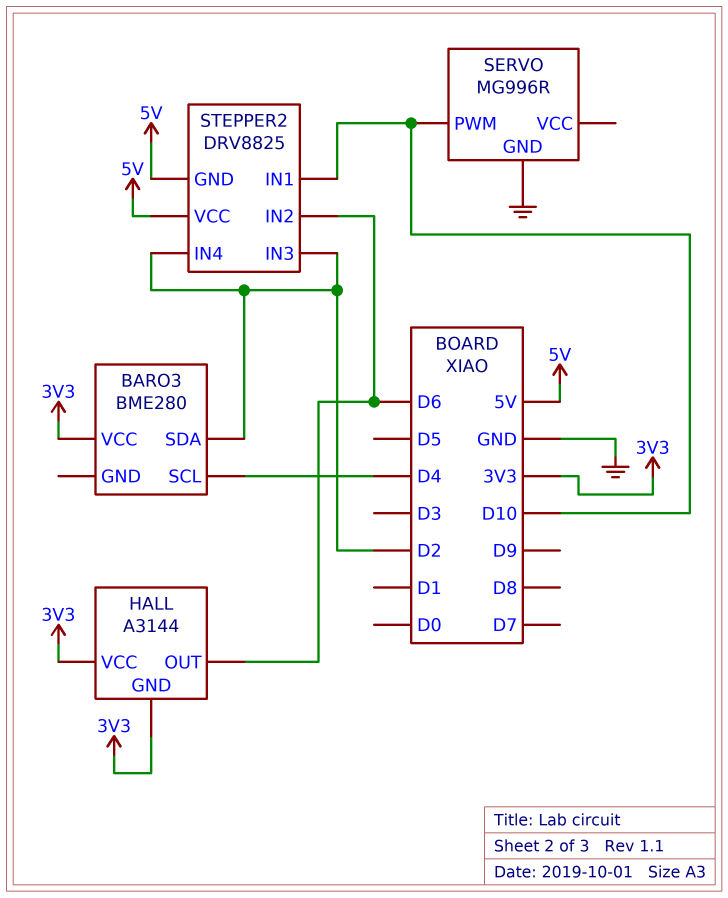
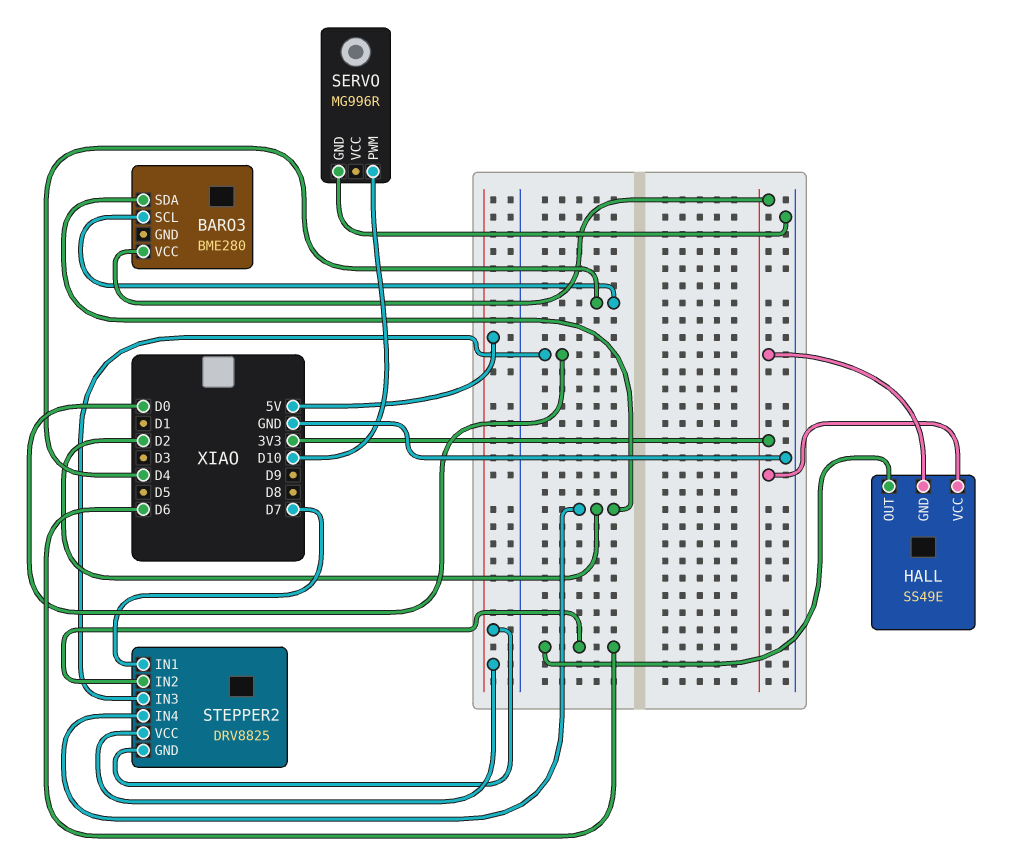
HALL: A3144 -> SS49E
STEPPER2 pin IN1: D10 -> D7
STEPPER2 pin IN3: D2 -> D0

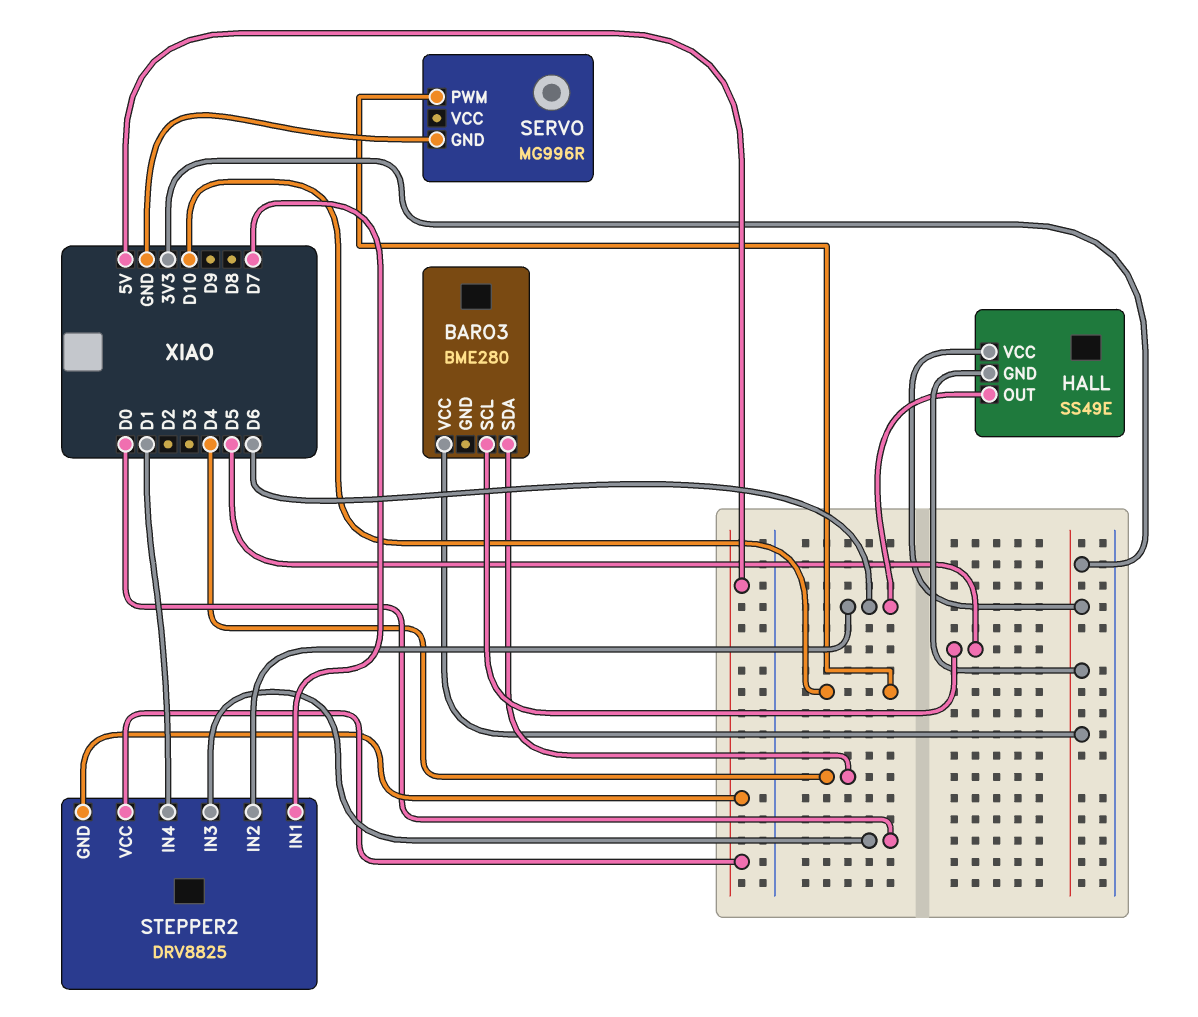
BARO3 pin SCL: D4 -> D5
BARO3 pin SDA: D2 -> D4
STEPPER2 pin IN4: D2 -> D1

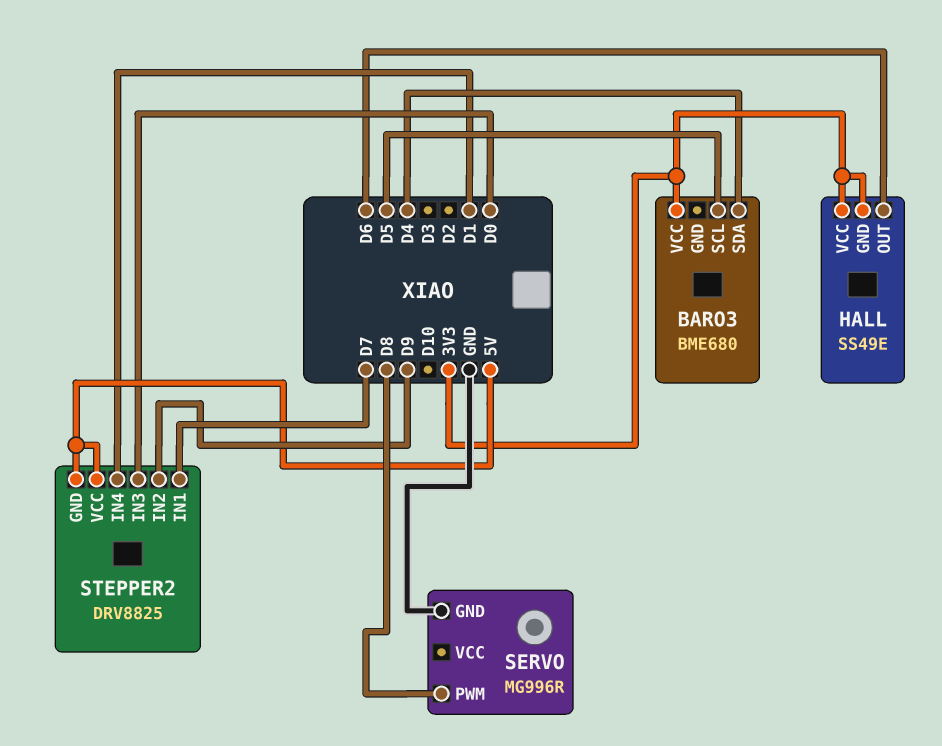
BARO3: BME280 -> BME680
SERVO pin PWM: D10 -> D8
STEPPER2 pin IN2: D6 -> D9

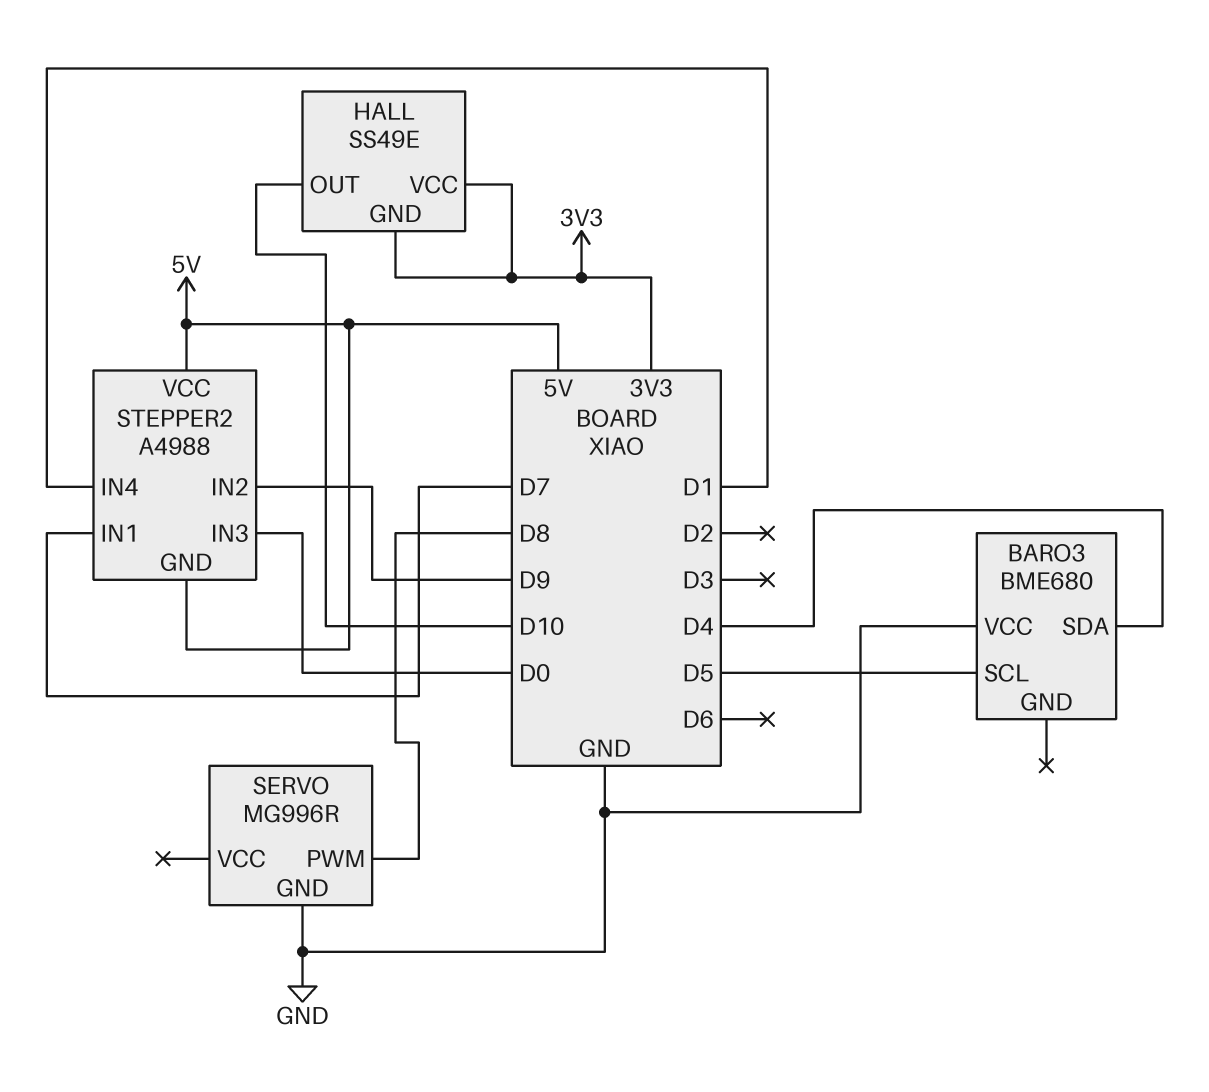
BARO3 pin VCC: 3V3 -> GND
HALL pin OUT: D6 -> D10
STEPPER2: DRV8825 -> A4988

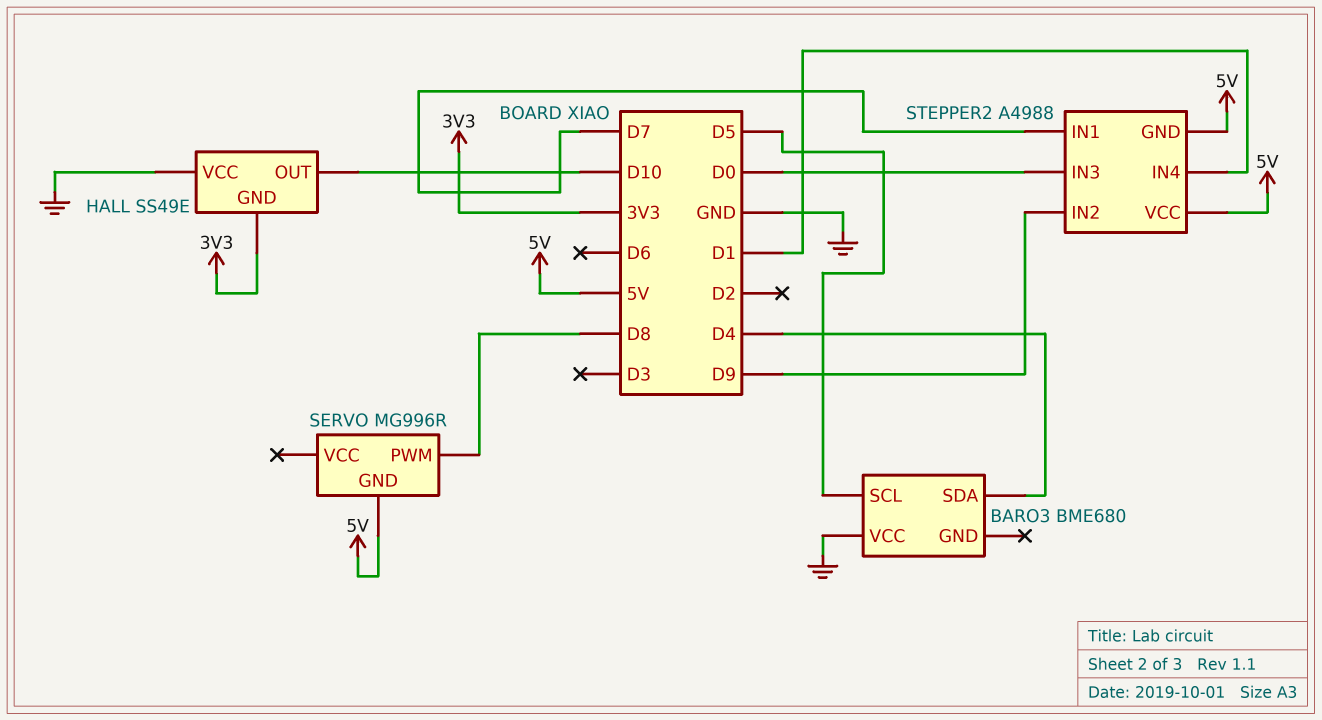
HALL pin VCC: 3V3 -> GND
SERVO pin GND: GND -> 5V

